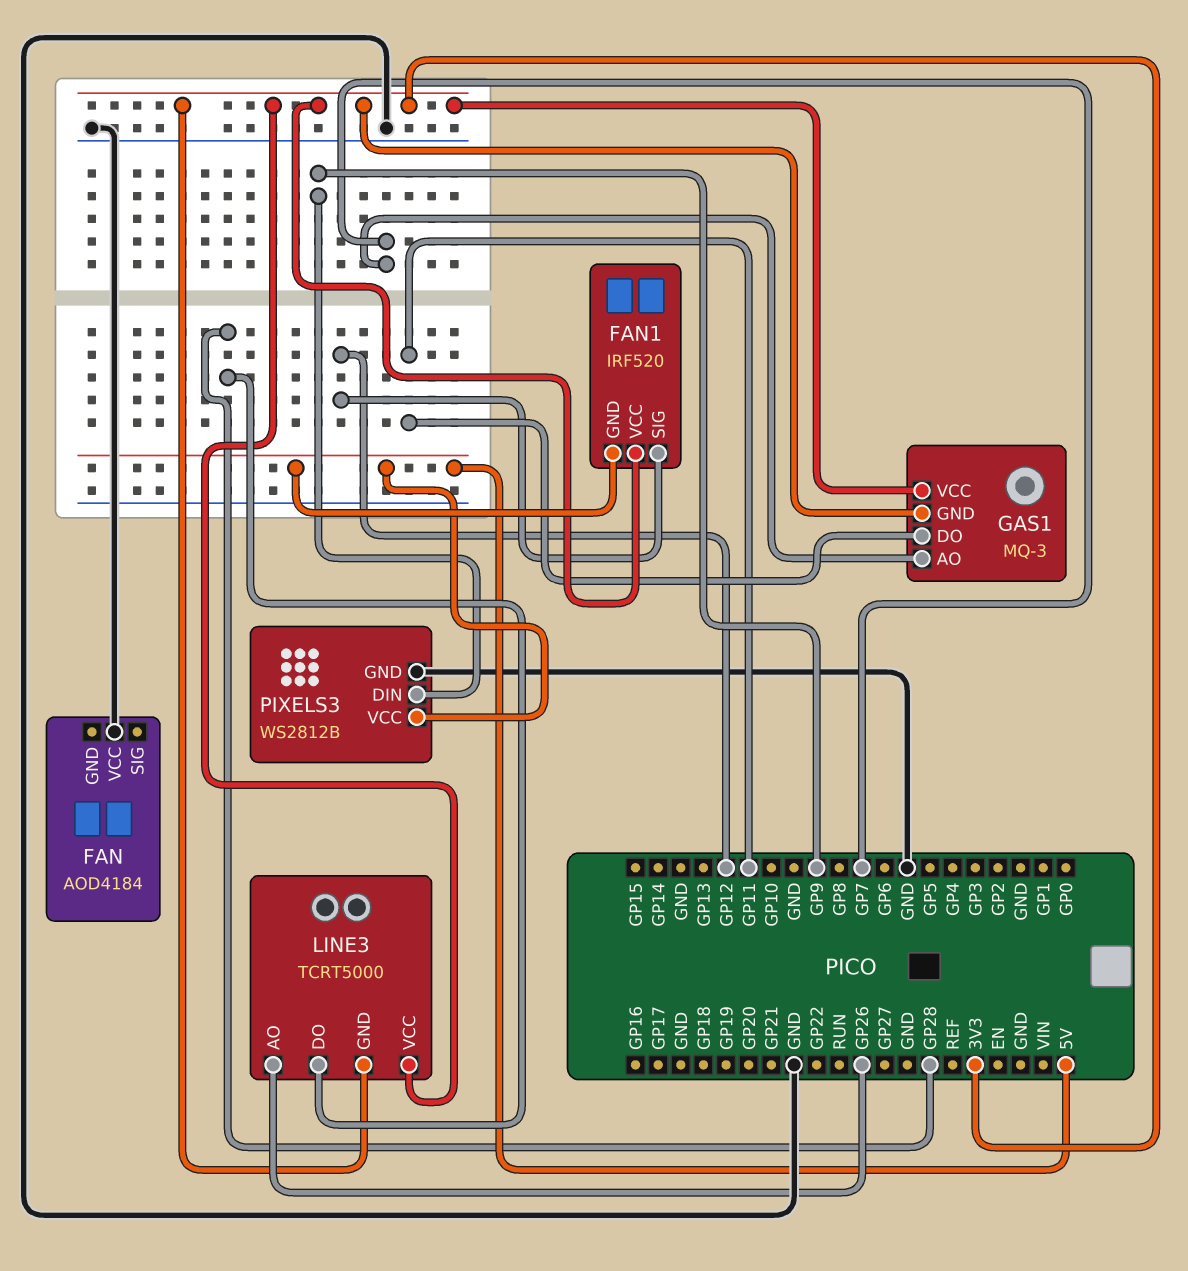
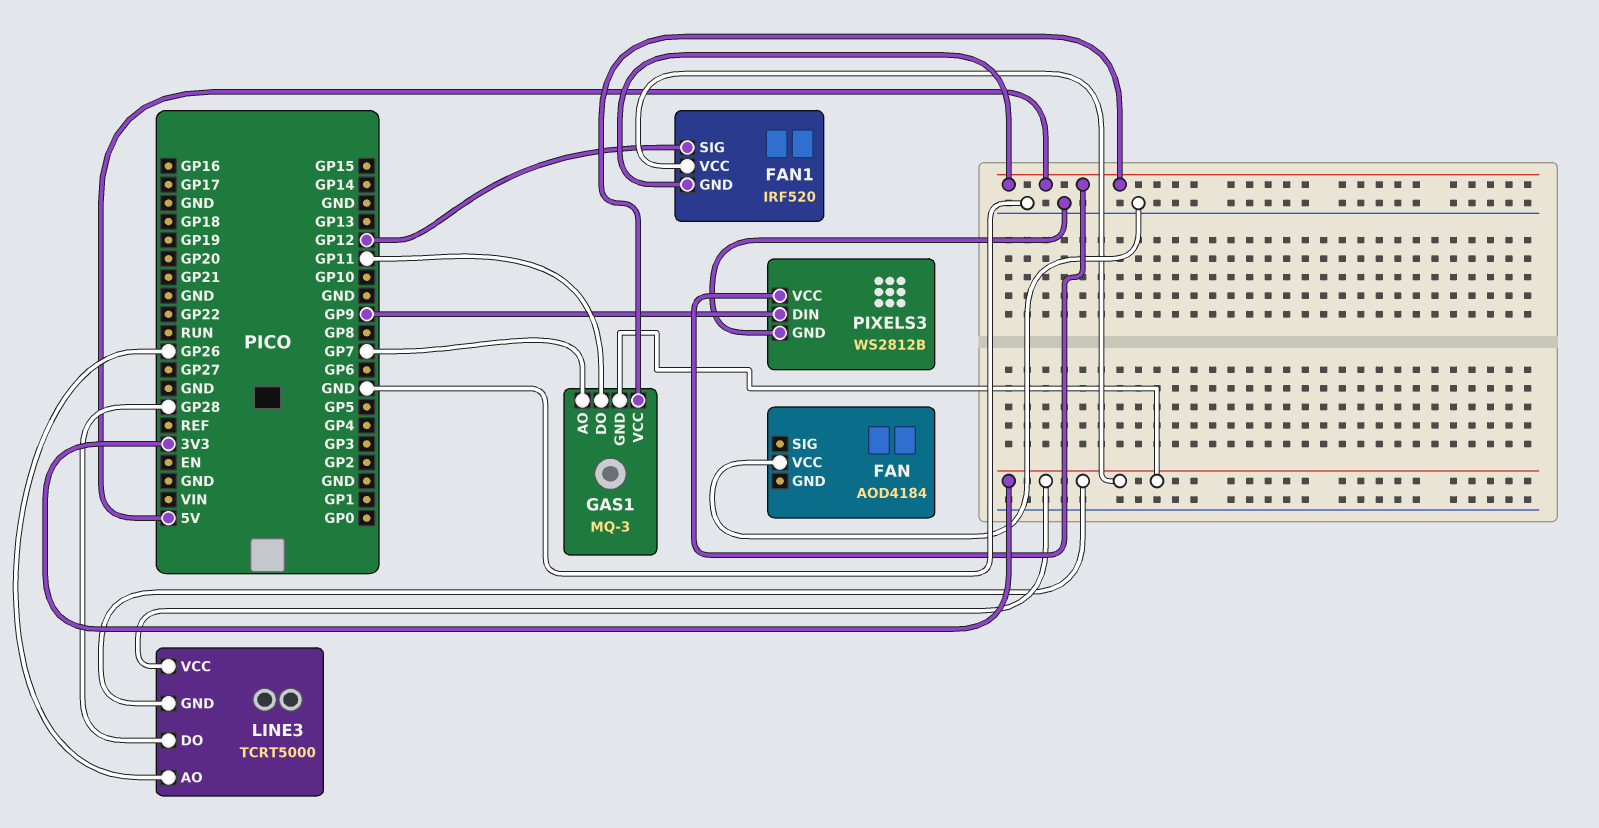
GAS1 pin VCC: 3V3 -> 5V

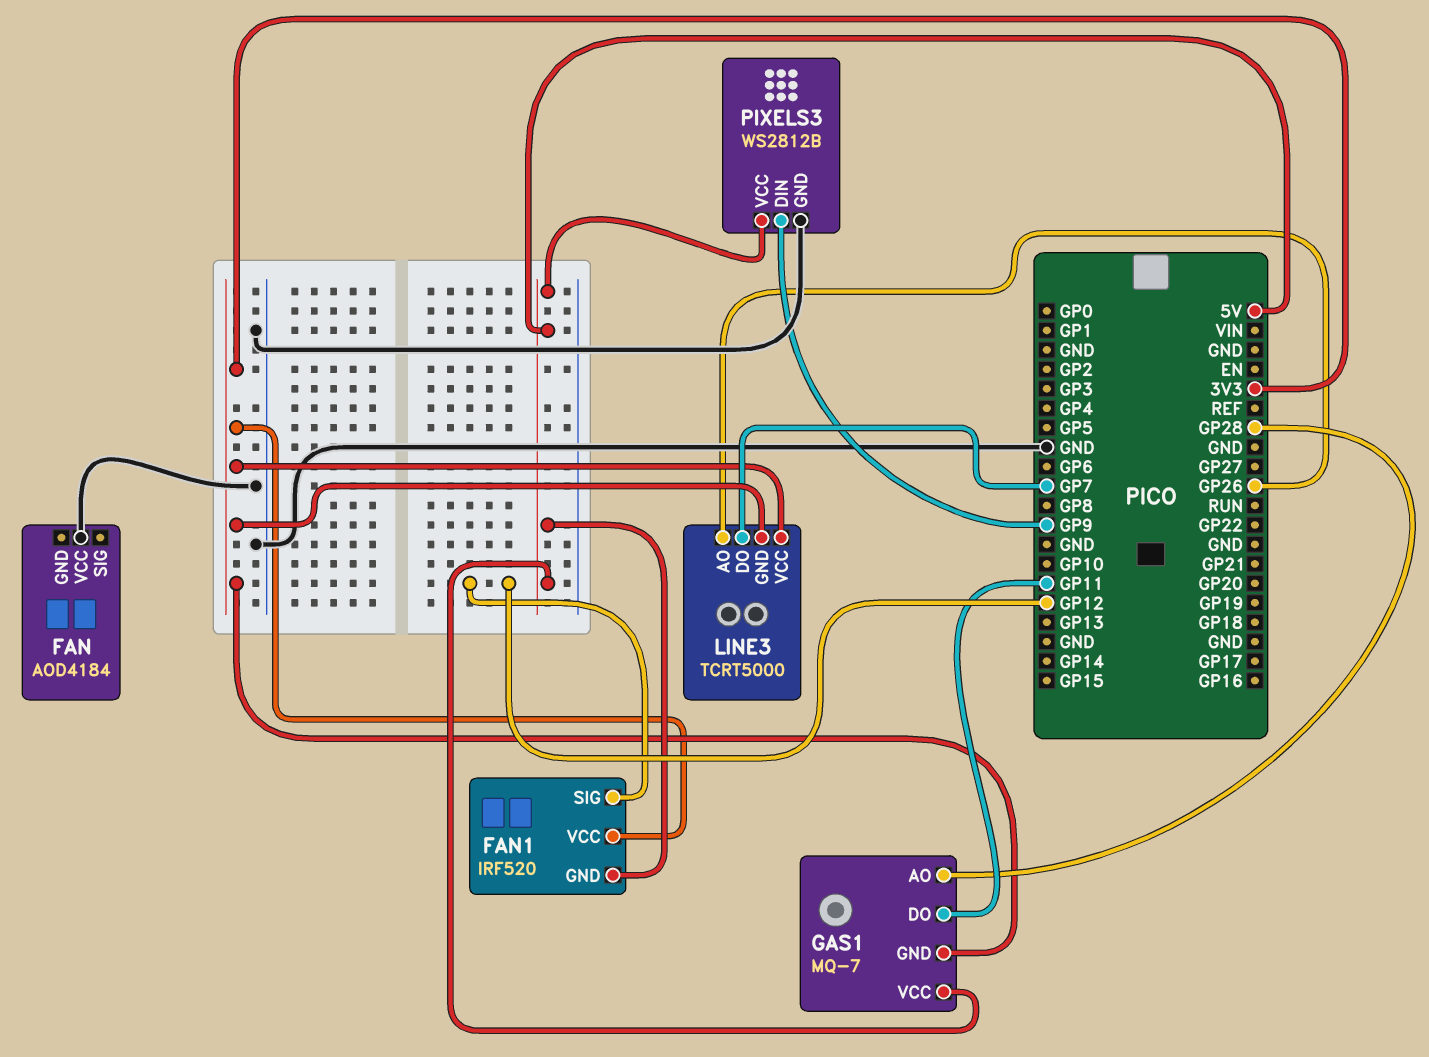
GAS1: MQ-3 -> MQ-7
GAS1 pin AO: GP7 -> GP28
LINE3 pin DO: GP28 -> GP7

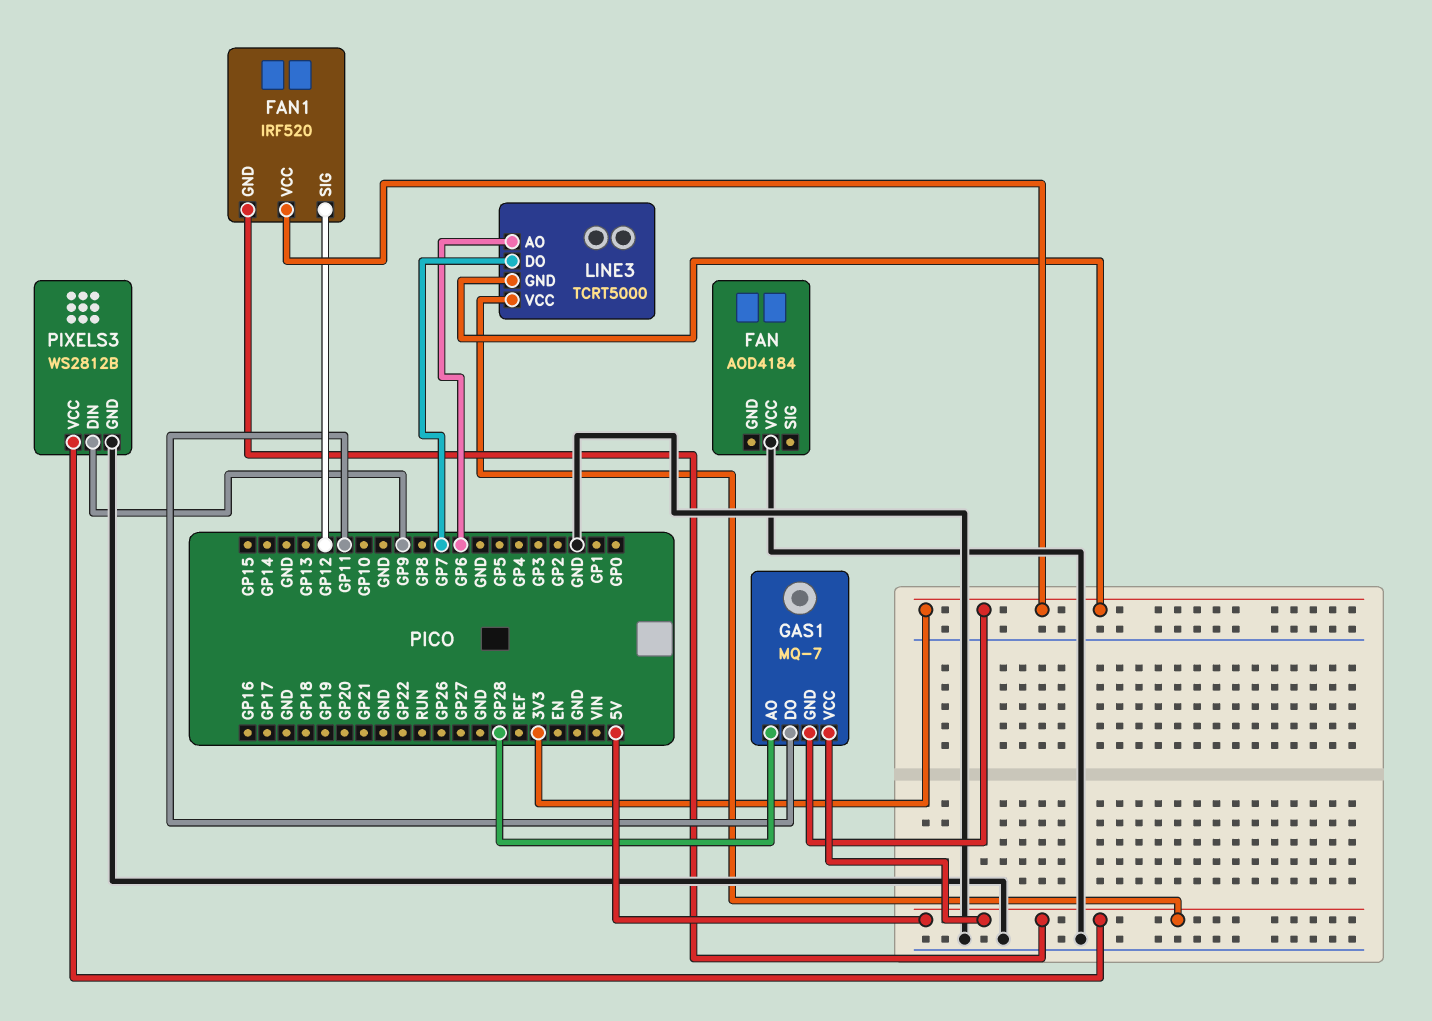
LINE3 pin AO: GP26 -> GP6
LINE3 pin VCC: 3V3 -> 5V

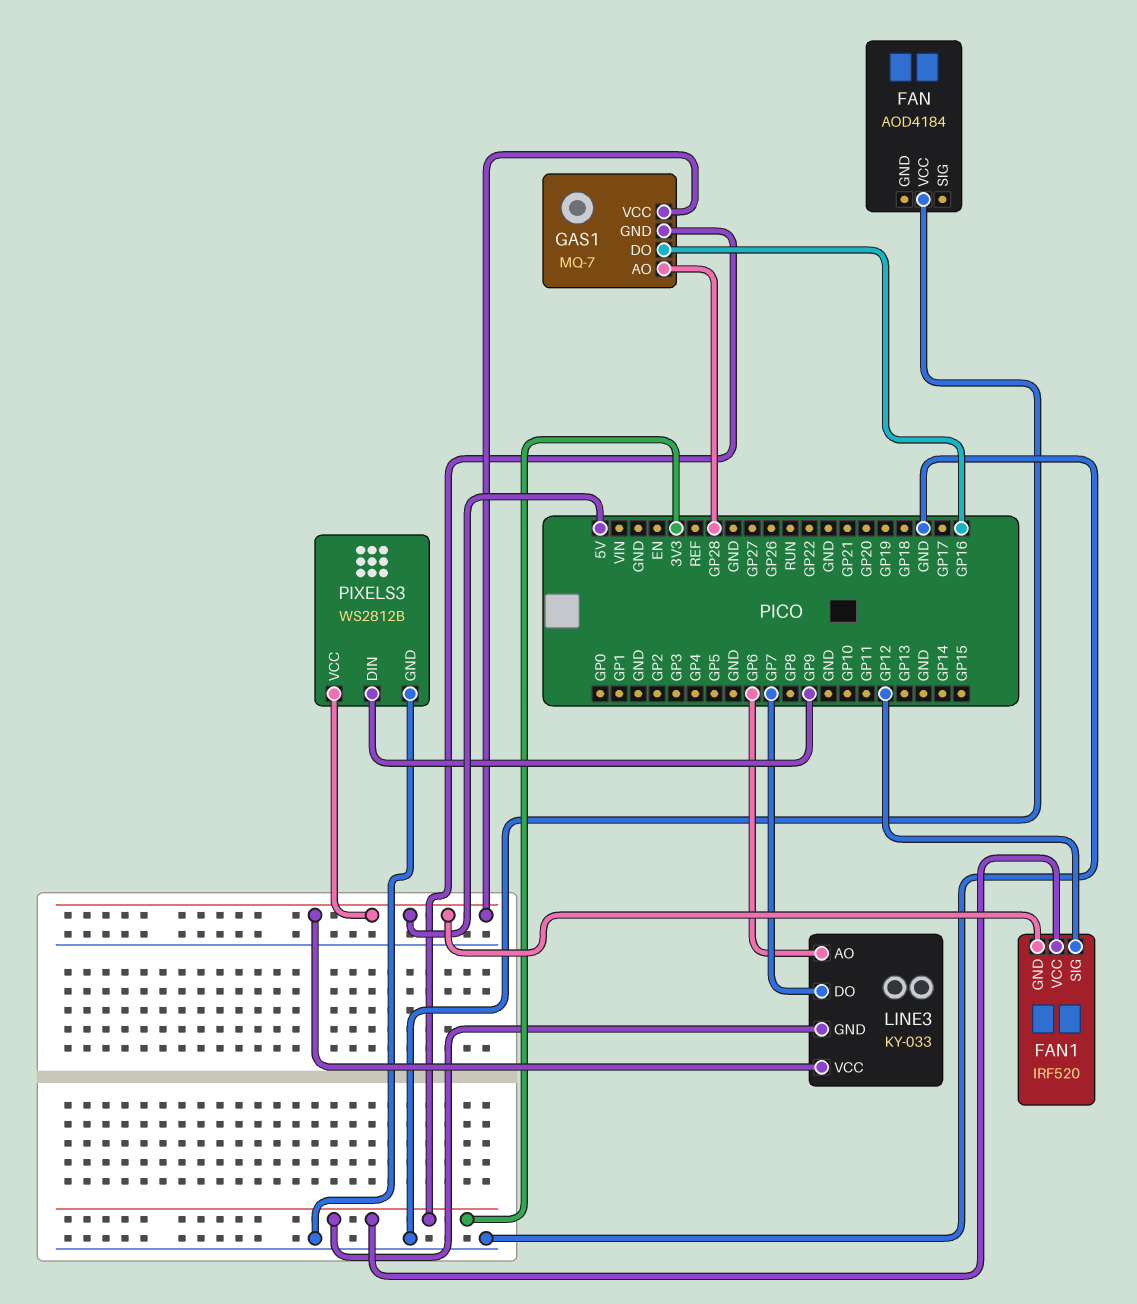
GAS1 pin DO: GP11 -> GP16
LINE3: TCRT5000 -> KY-033

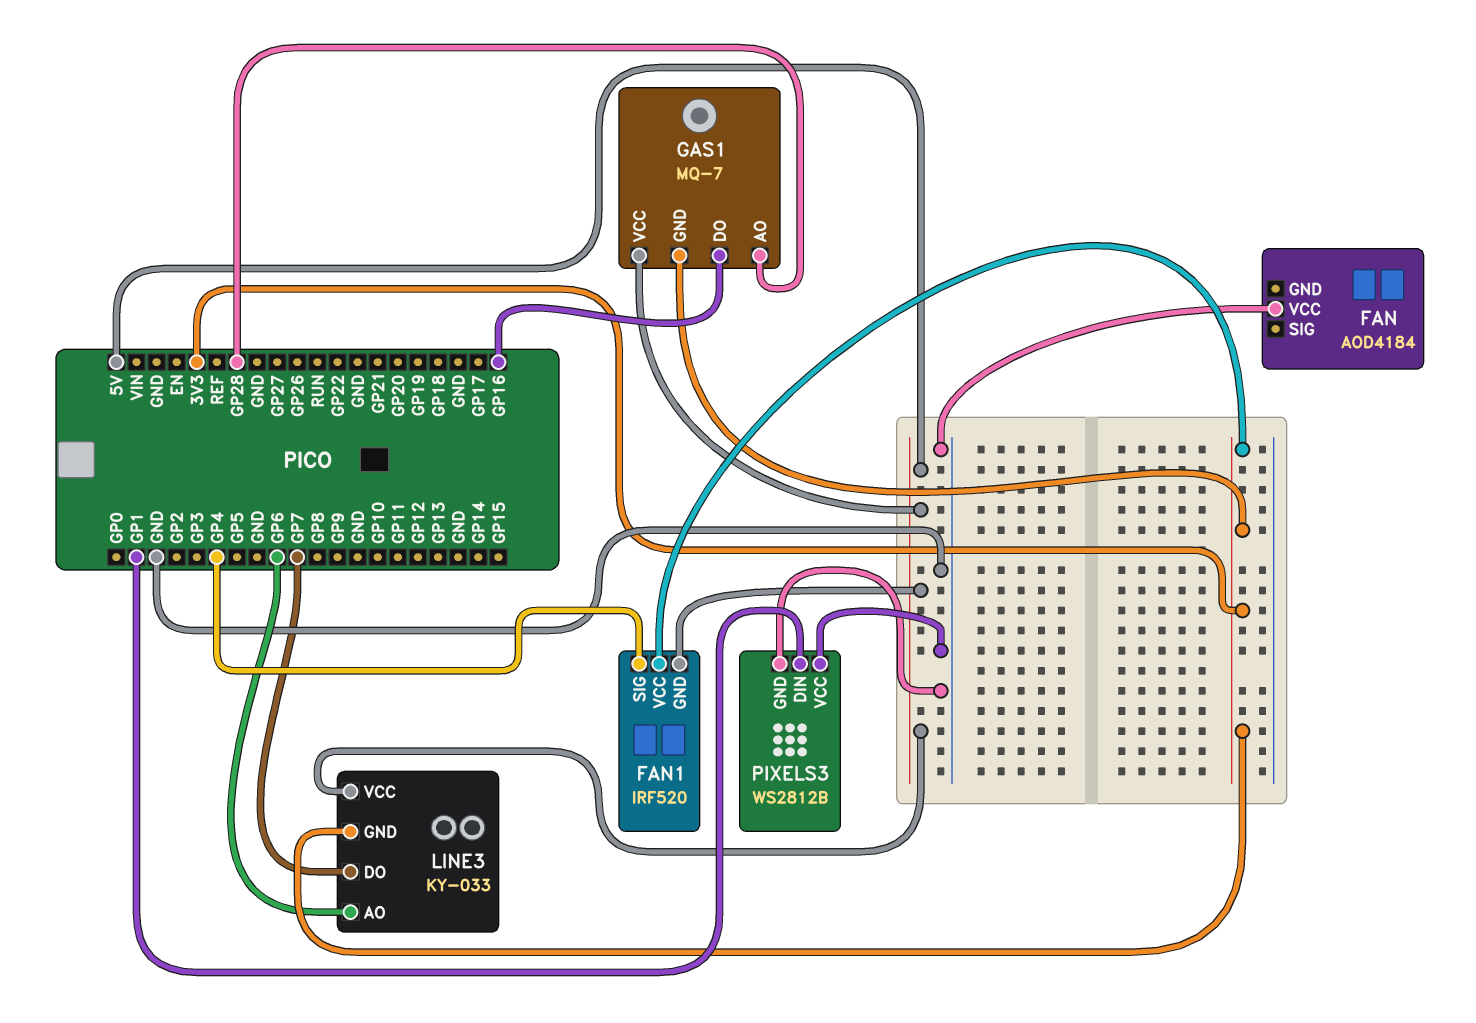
FAN1 pin SIG: GP12 -> GP4
PIXELS3 pin DIN: GP9 -> GP1
PIXELS3 pin VCC: 5V -> GND

